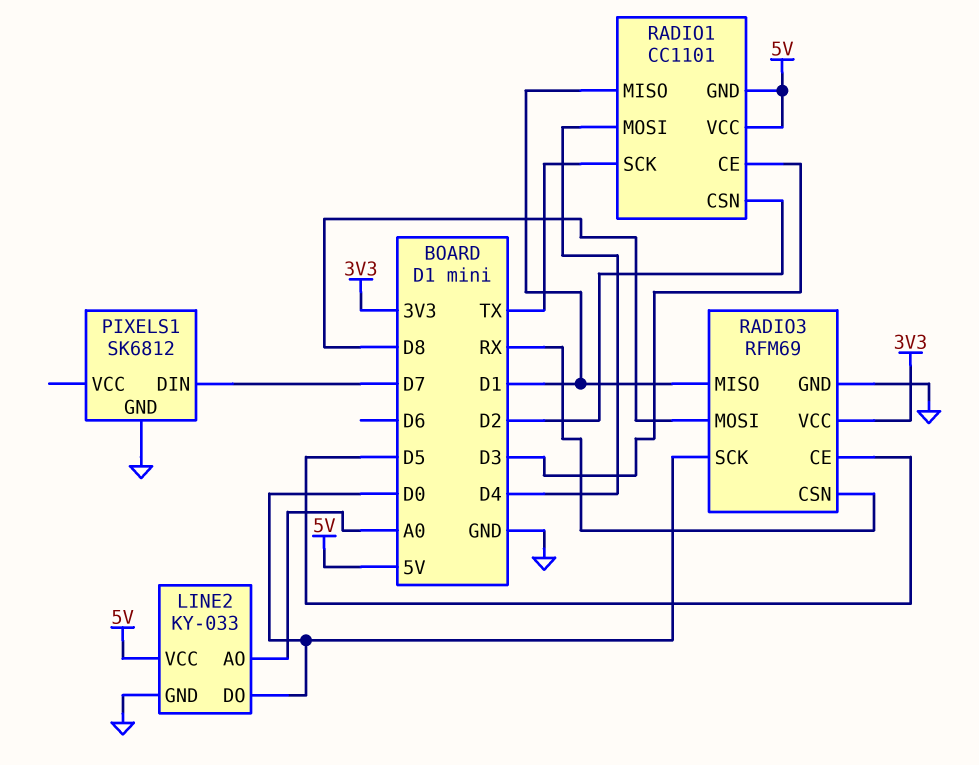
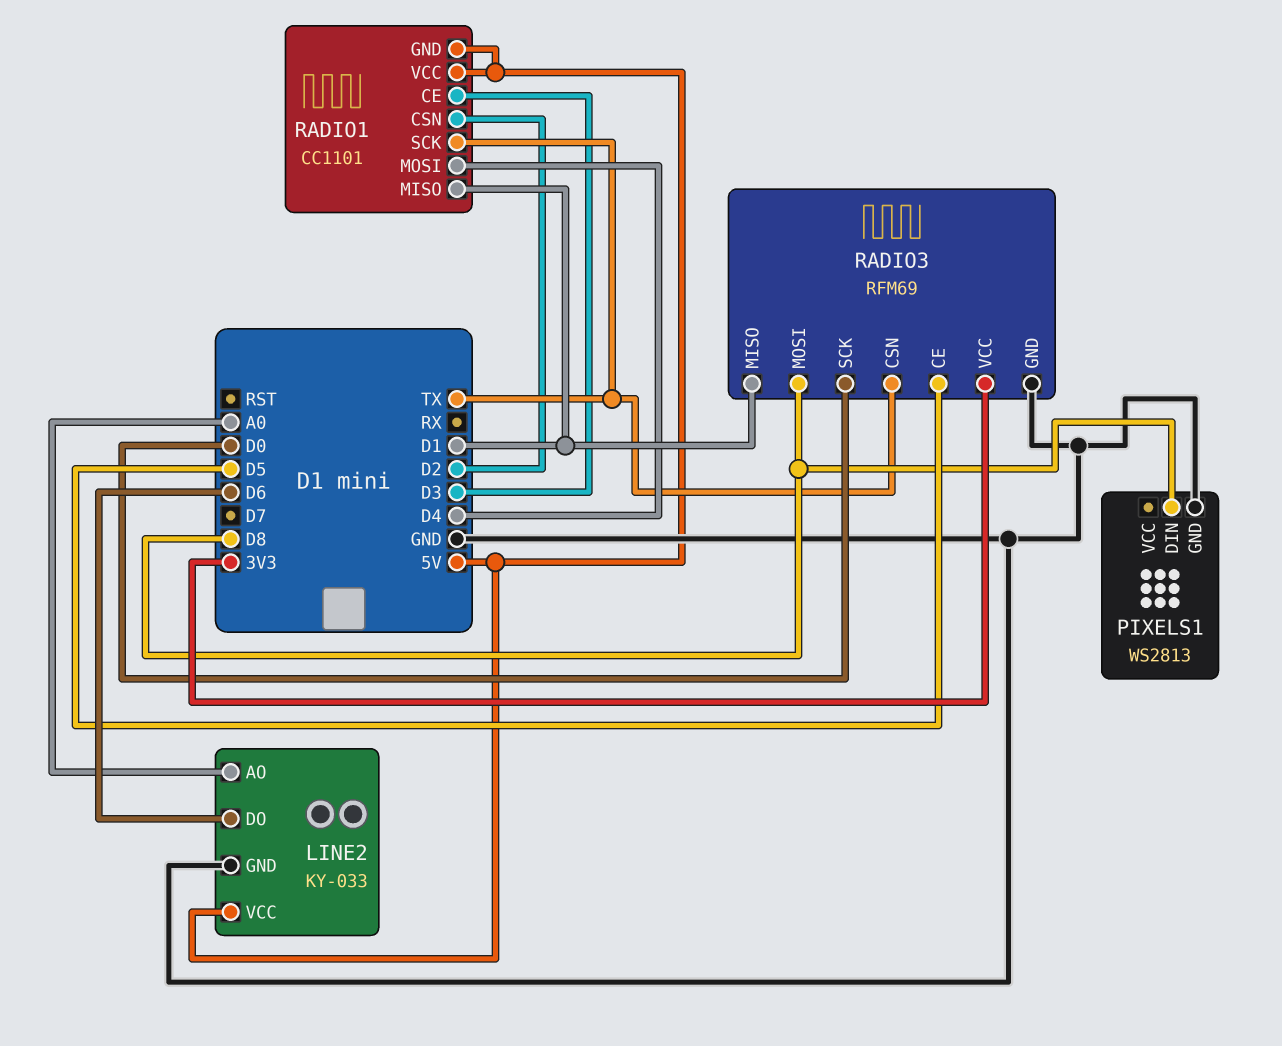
LINE2 pin DO: D0 -> D6
PIXELS1: SK6812 -> WS2813
PIXELS1 pin DIN: D7 -> D8
RADIO3 pin CSN: RX -> TX

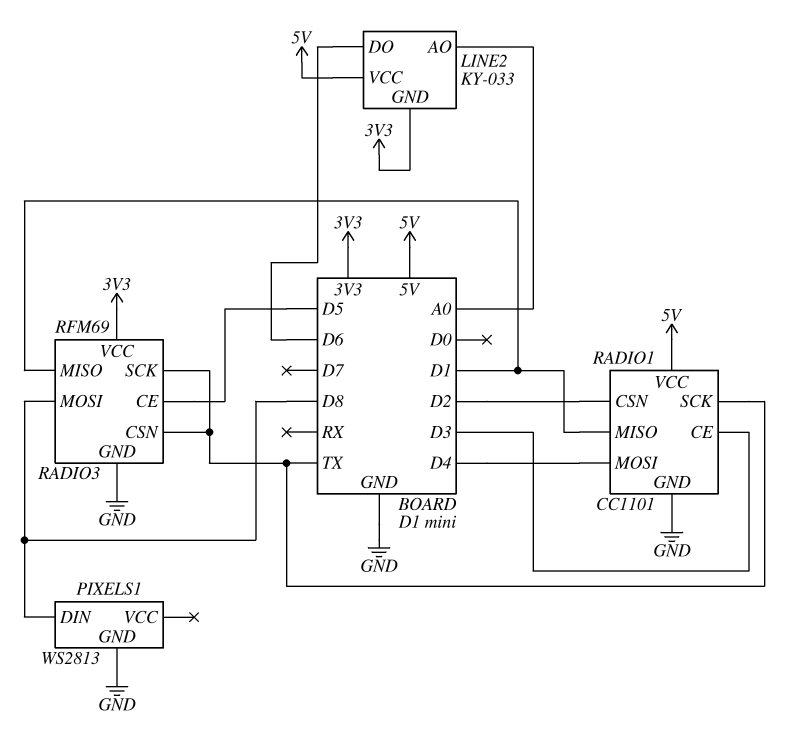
LINE2 pin GND: GND -> 3V3
RADIO1 pin GND: 5V -> GND
RADIO3 pin SCK: D0 -> TX

